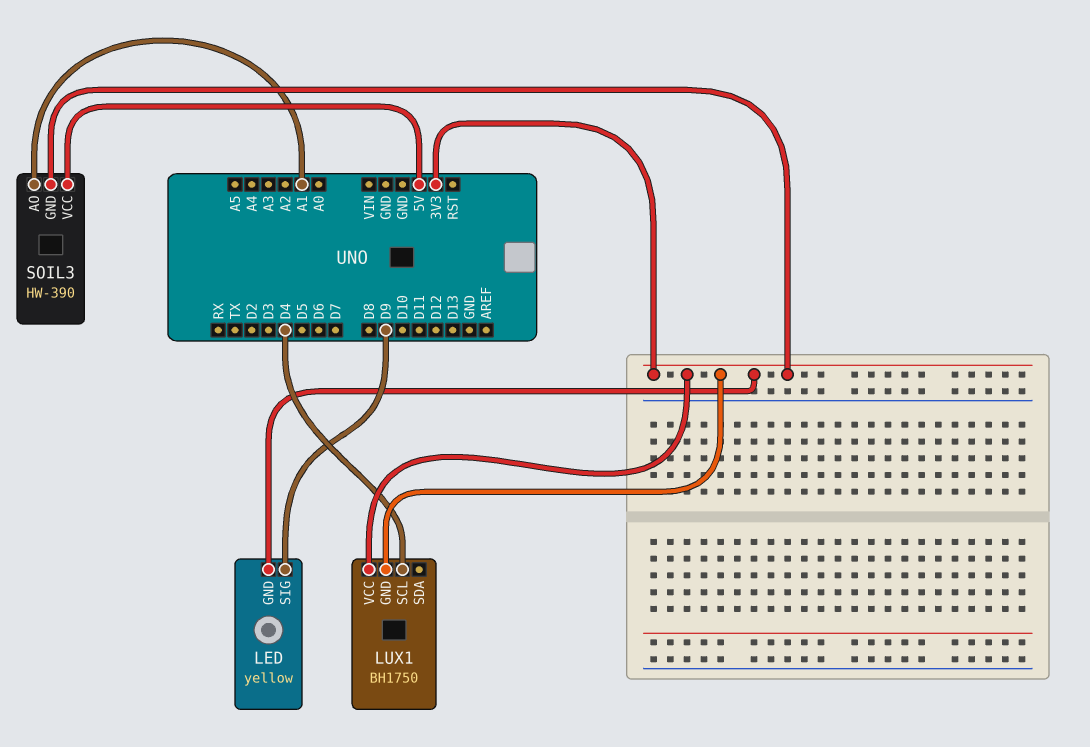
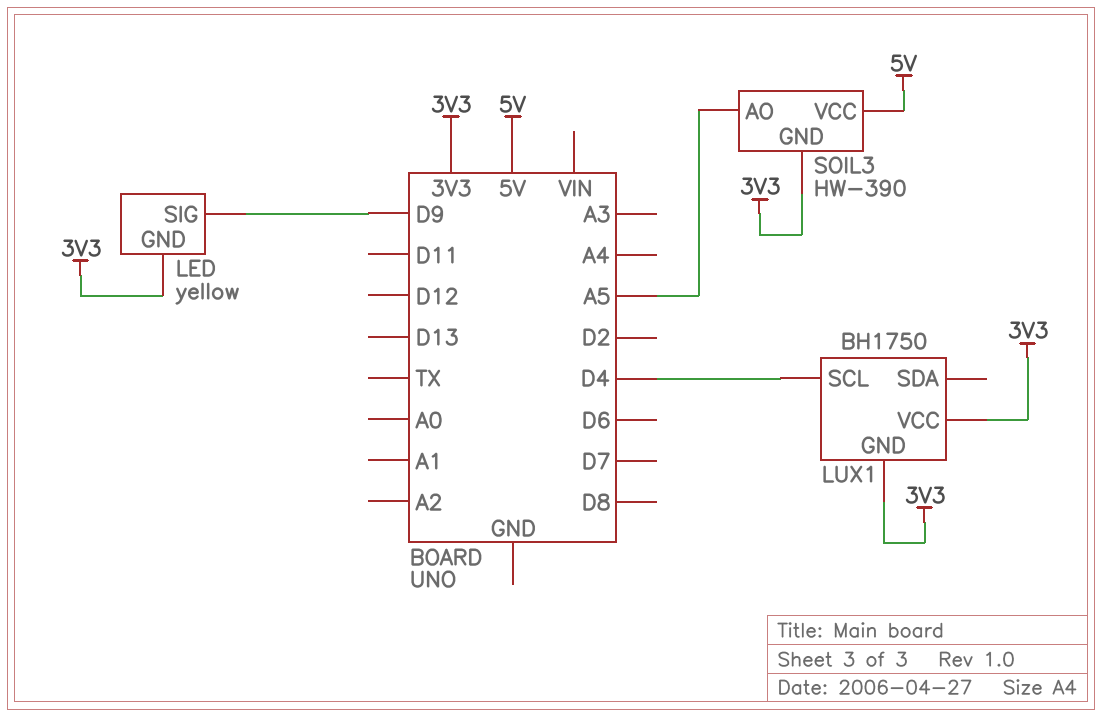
SOIL3 pin AO: A1 -> A5

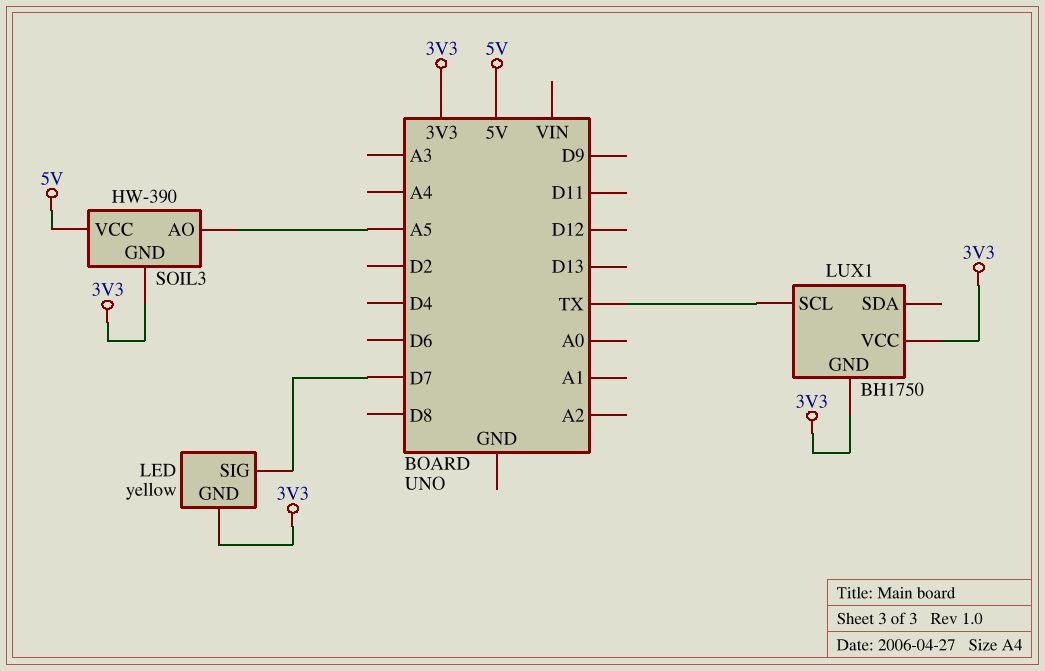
LED pin SIG: D9 -> D7
LUX1 pin SCL: D4 -> TX

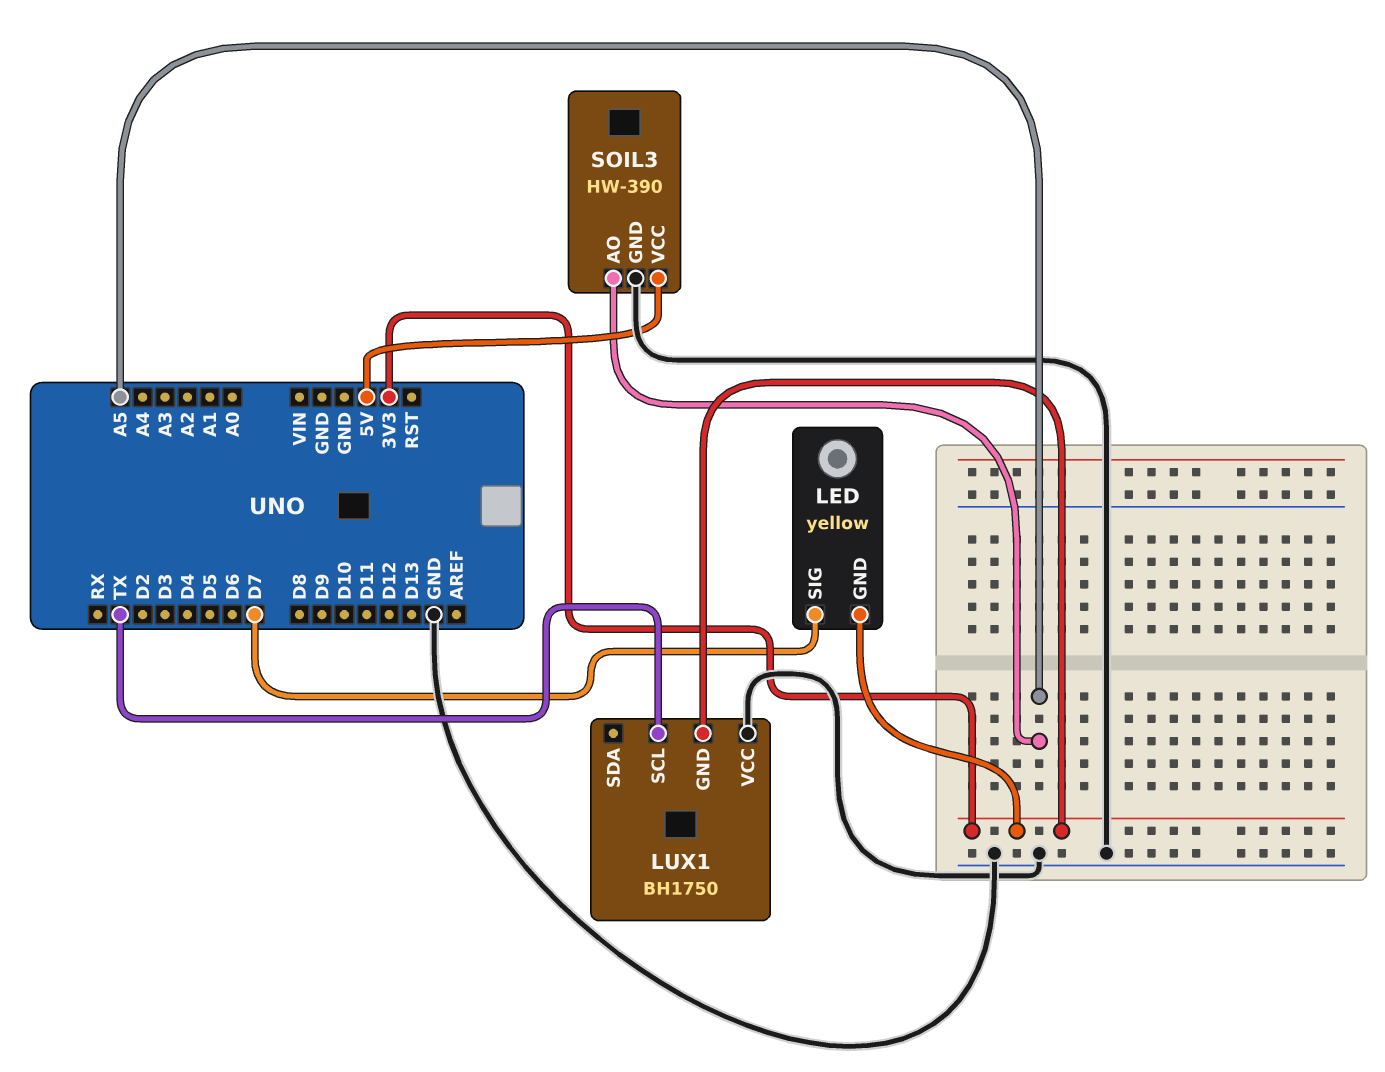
LUX1 pin VCC: 3V3 -> GND
SOIL3 pin GND: 3V3 -> GND

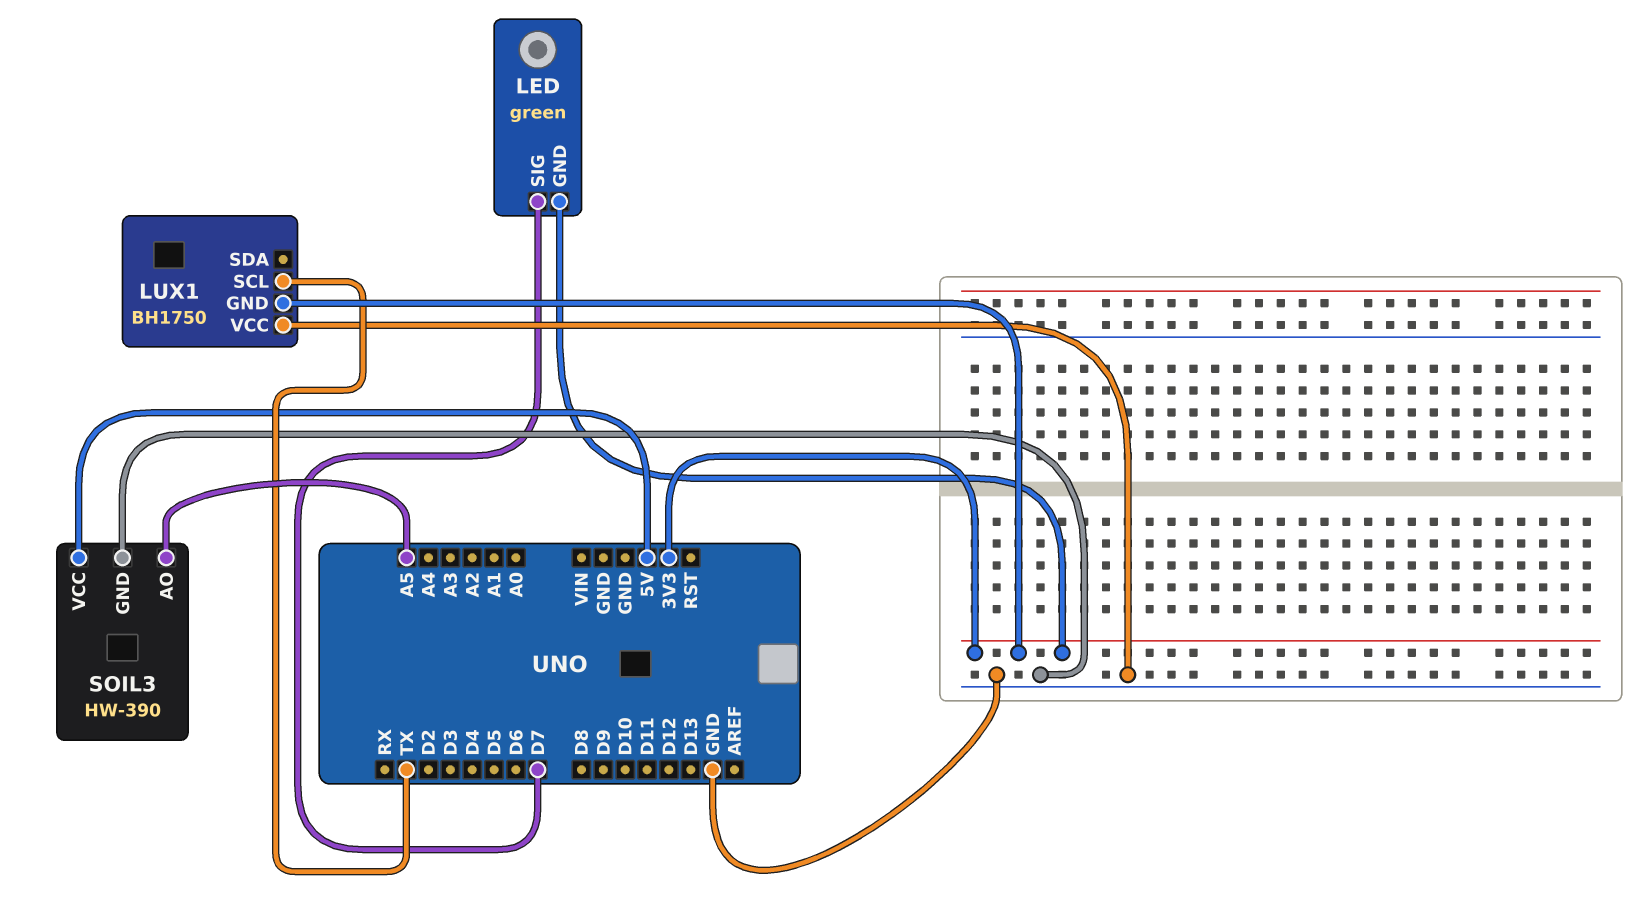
LED: yellow -> green

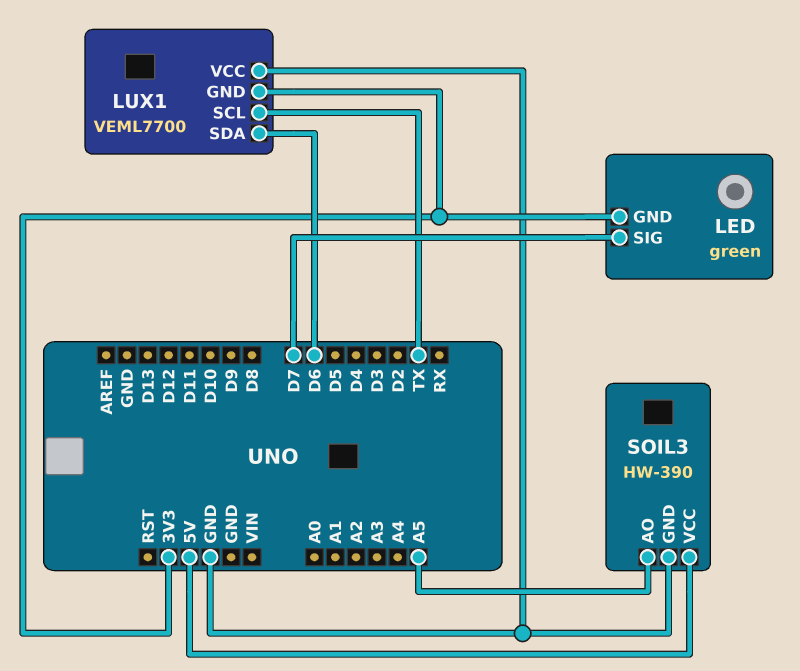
LUX1: BH1750 -> VEML7700
LUX1 pin SDA: none -> D6

